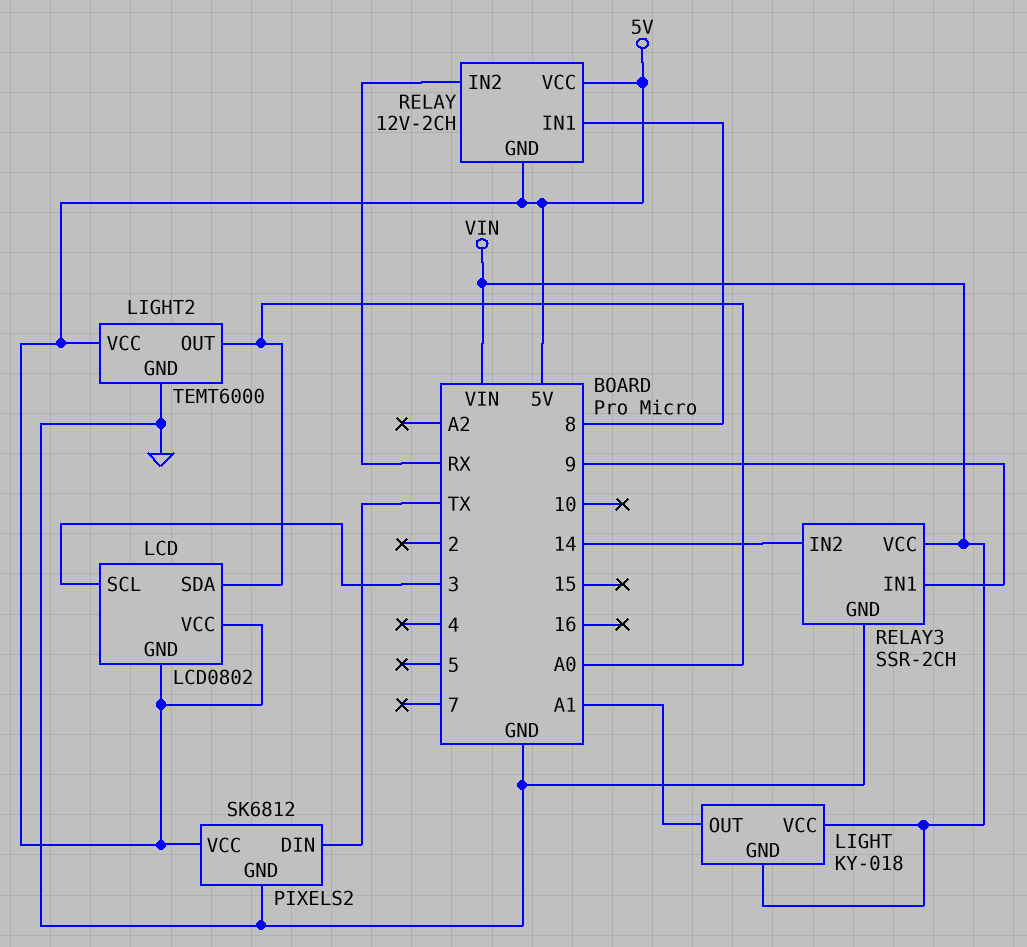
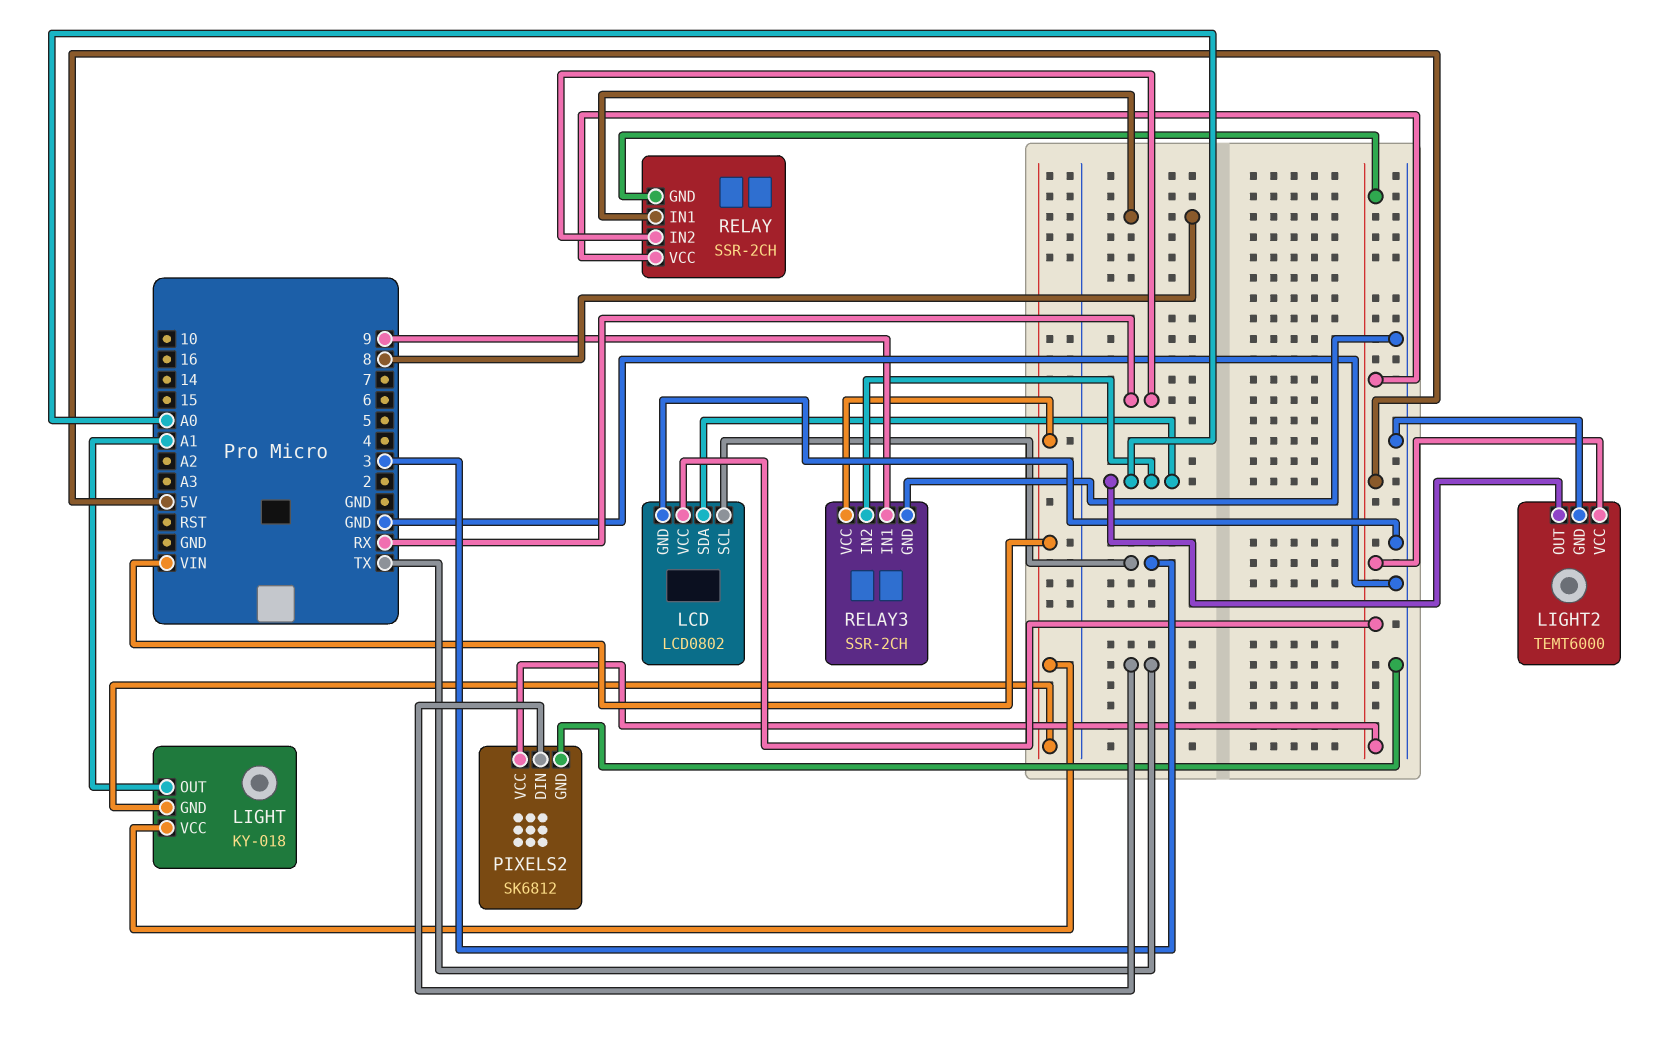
LCD pin GND: 5V -> GND
RELAY: 12V-2CH -> SSR-2CH
RELAY3 pin IN2: 14 -> A0

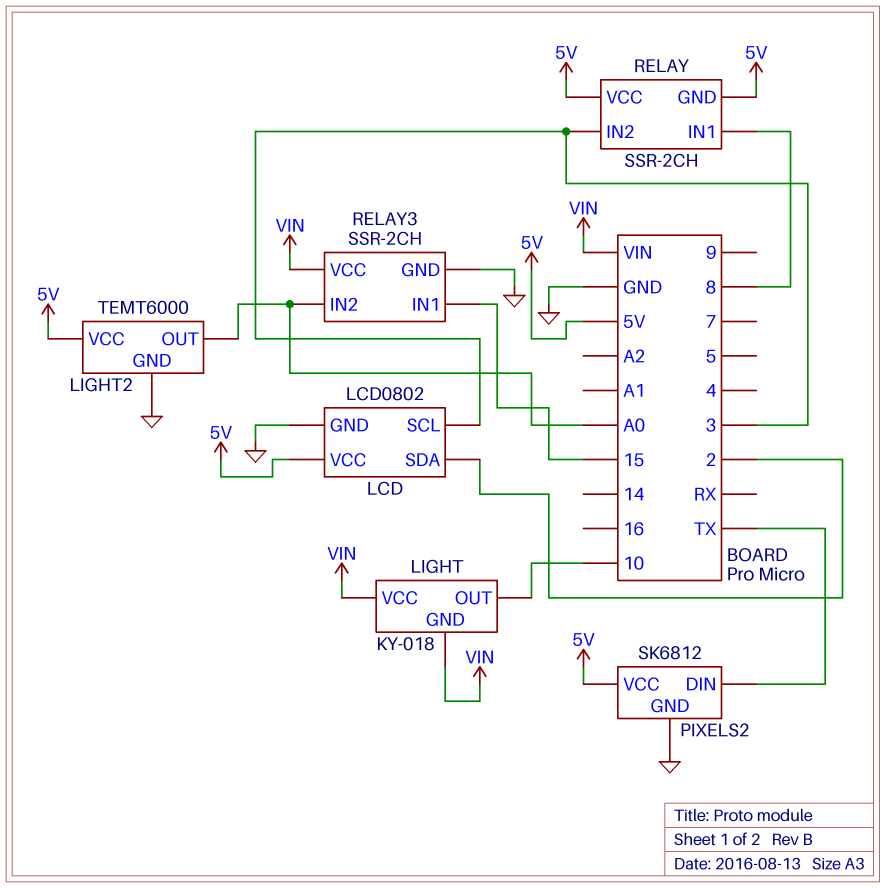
LCD pin SDA: A0 -> 2
LIGHT pin OUT: A1 -> 10
RELAY pin IN2: RX -> 3
RELAY3 pin IN1: 9 -> 15

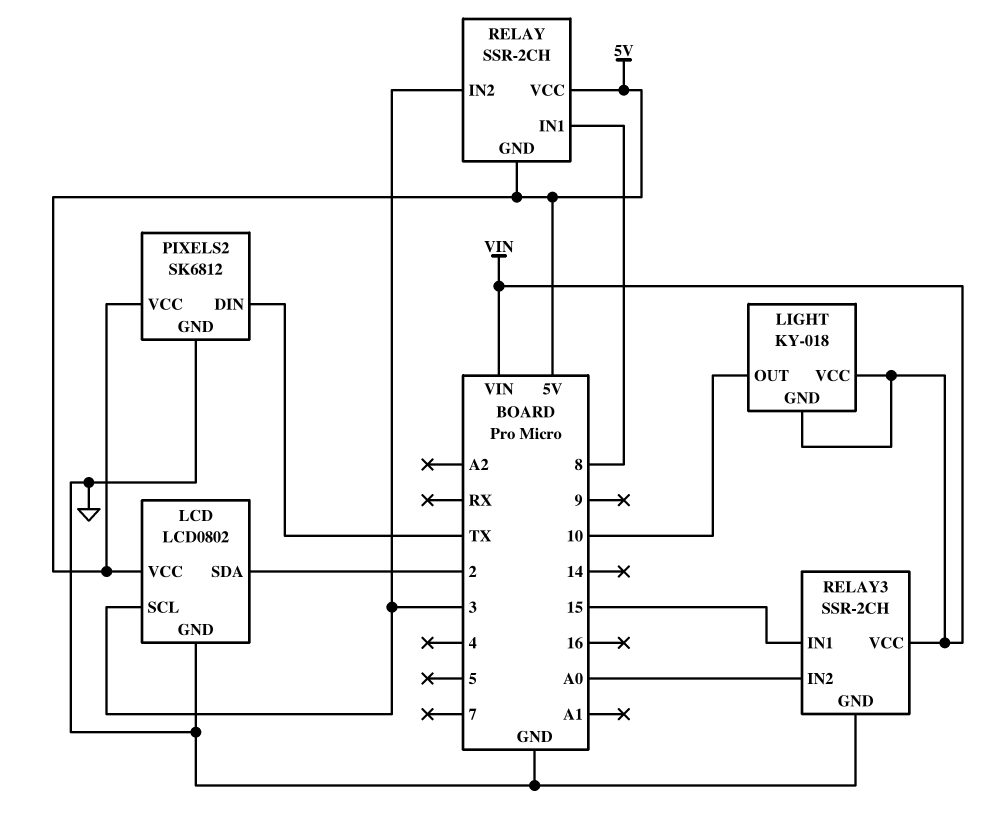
LIGHT2: TEMT6000 -> none
LIGHT2 pin GND: GND -> none
LIGHT2 pin OUT: A0 -> none
LIGHT2 pin VCC: 5V -> none

